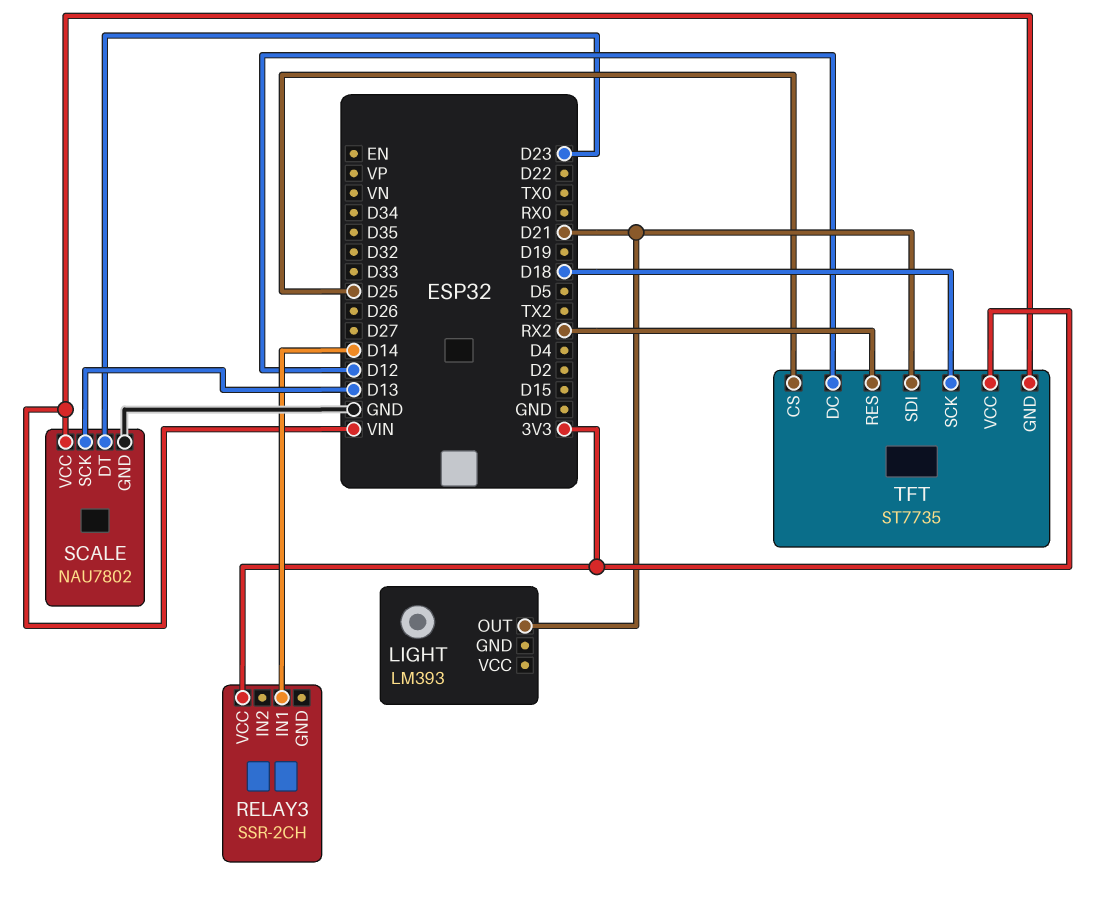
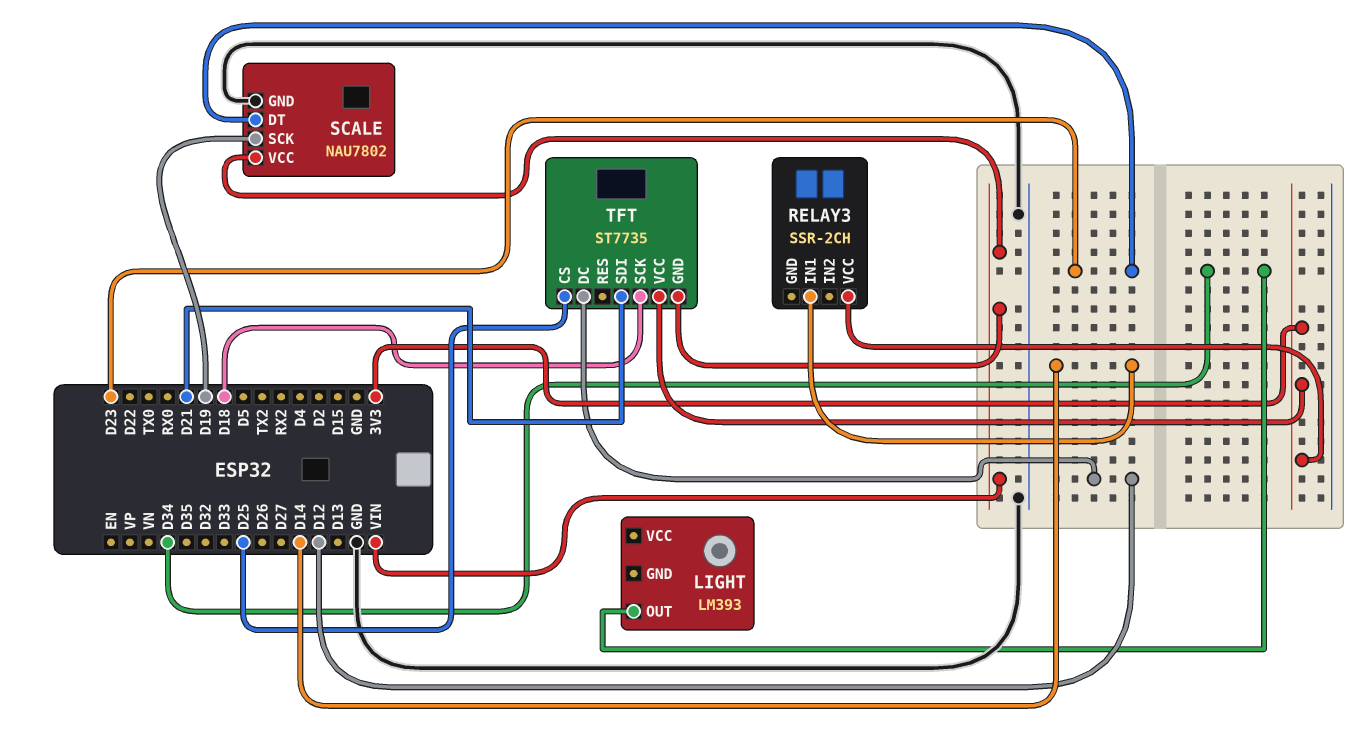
LIGHT pin OUT: D21 -> D34
SCALE pin SCK: D13 -> D19
TFT pin RES: RX2 -> none

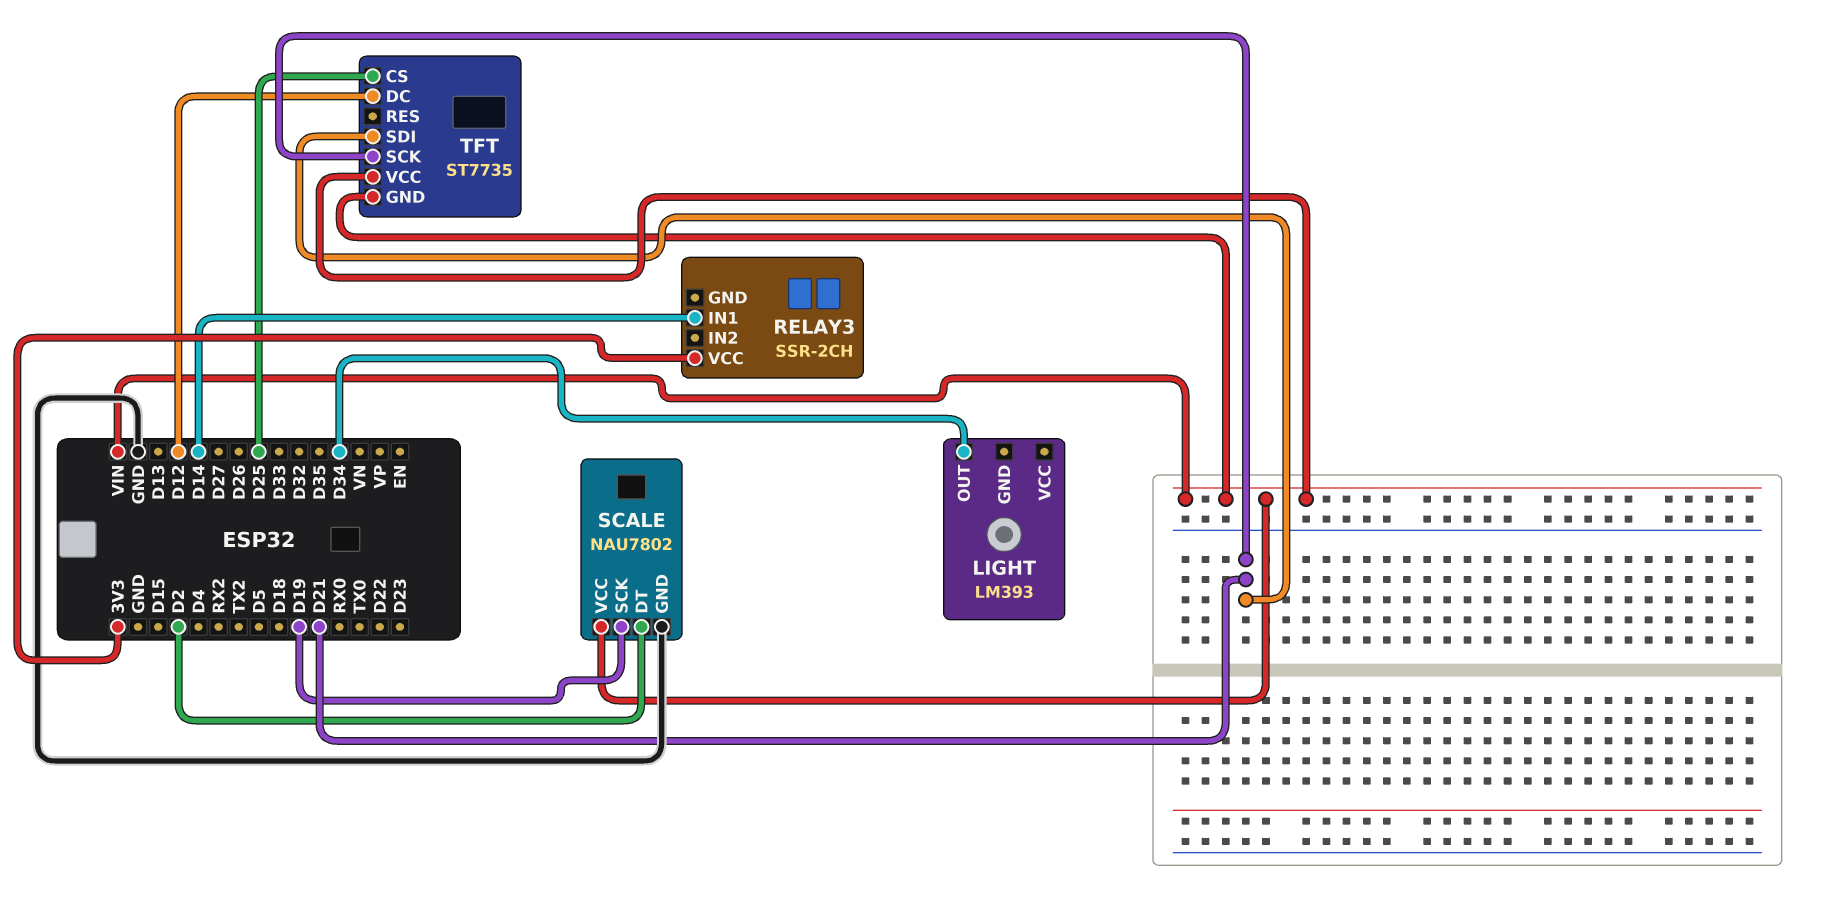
SCALE pin DT: D23 -> D2
TFT pin SCK: D18 -> D21
TFT pin VCC: 3V3 -> VIN

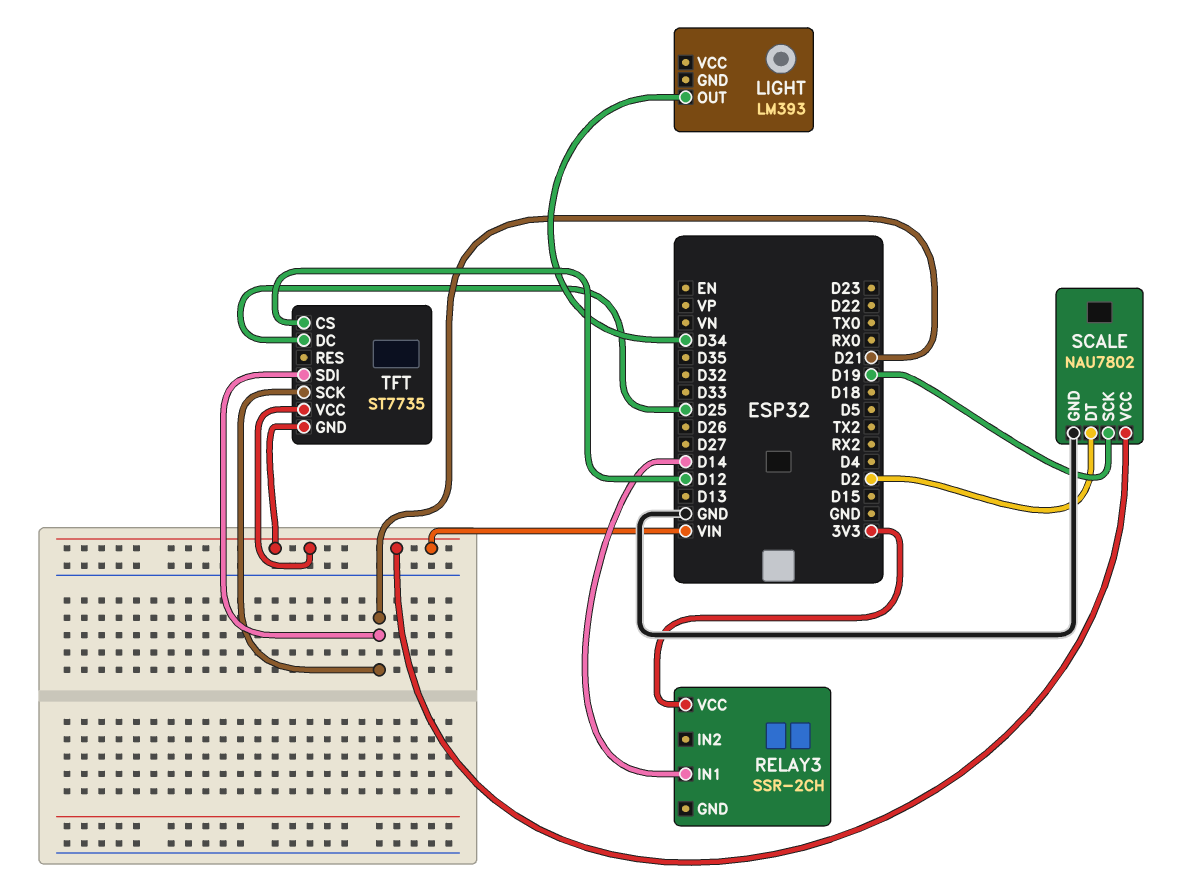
TFT pin CS: D25 -> D12
TFT pin DC: D12 -> D25

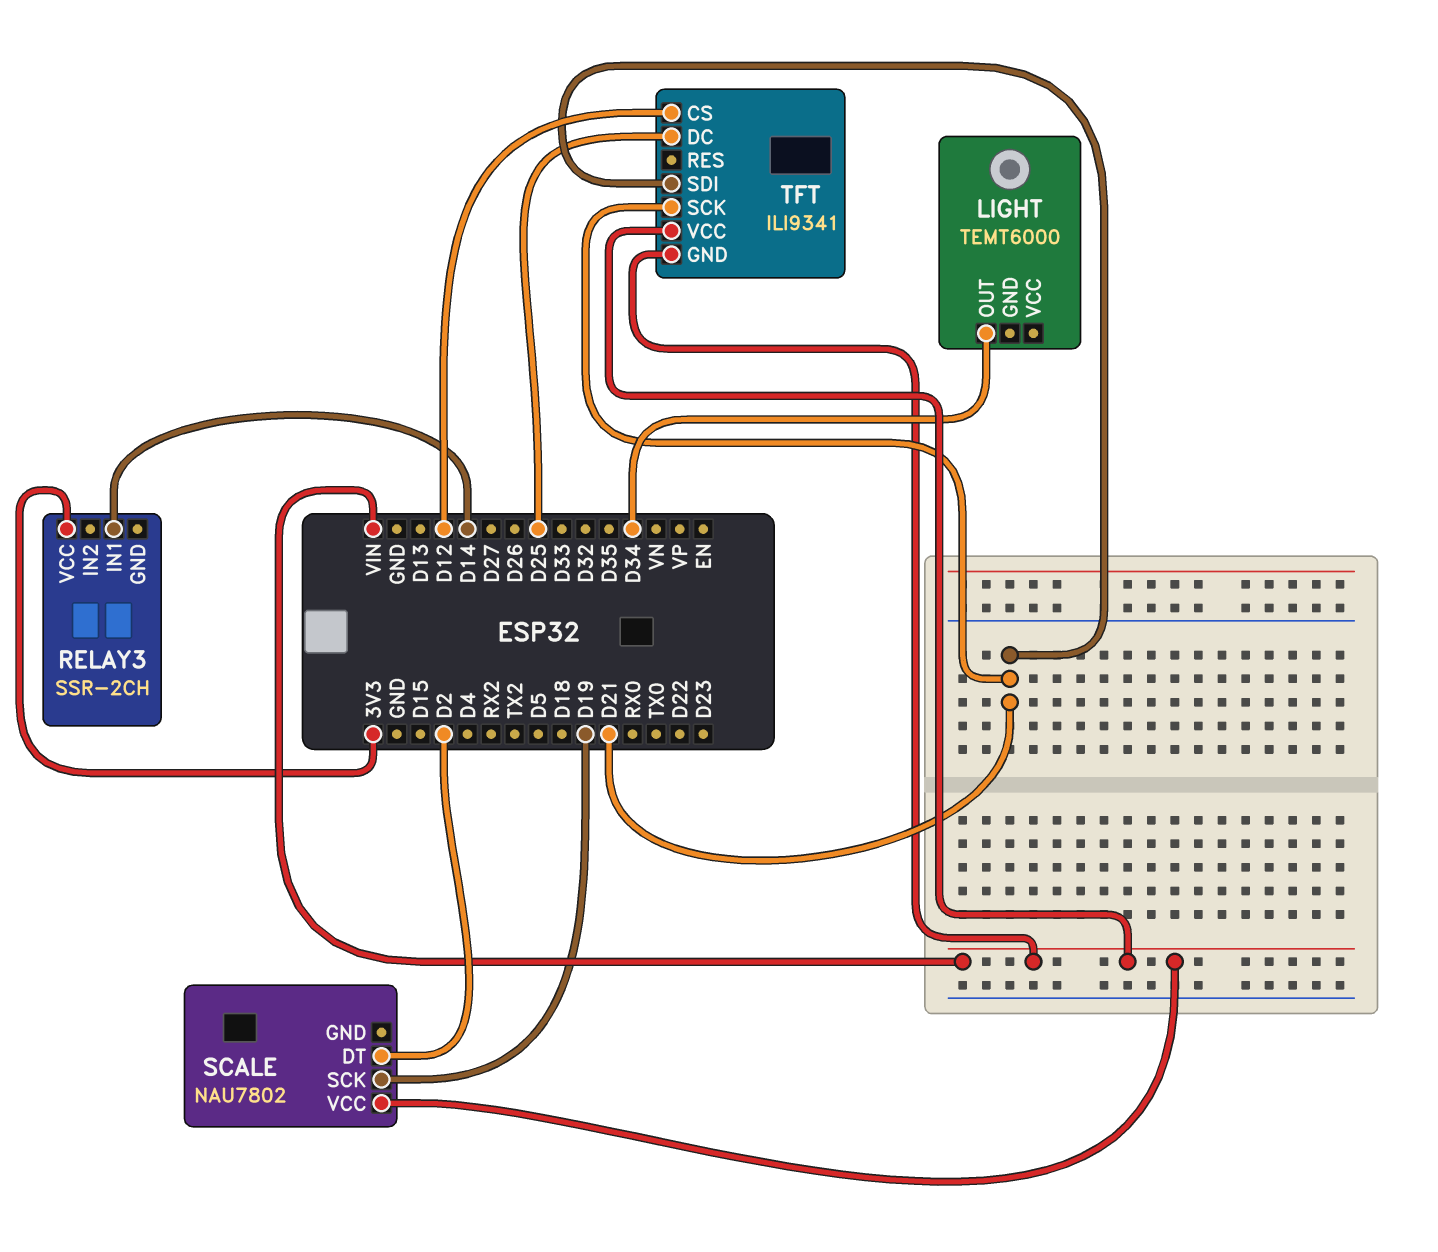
LIGHT: LM393 -> TEMT6000
SCALE pin GND: GND -> none
TFT: ST7735 -> ILI9341

